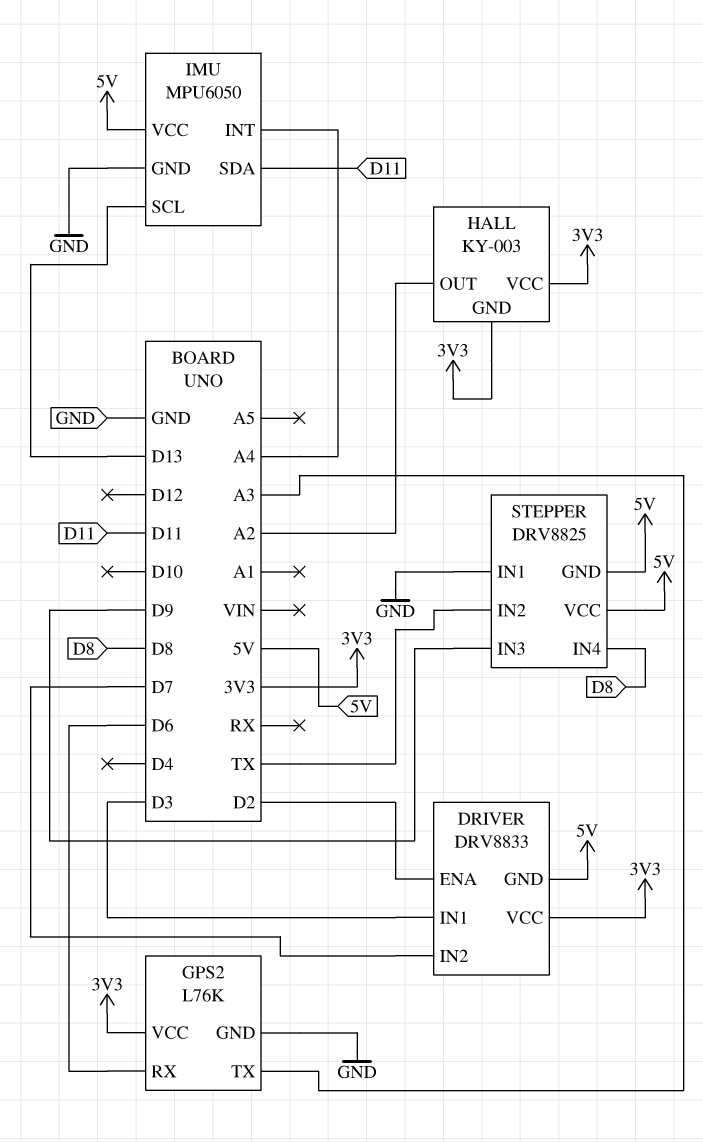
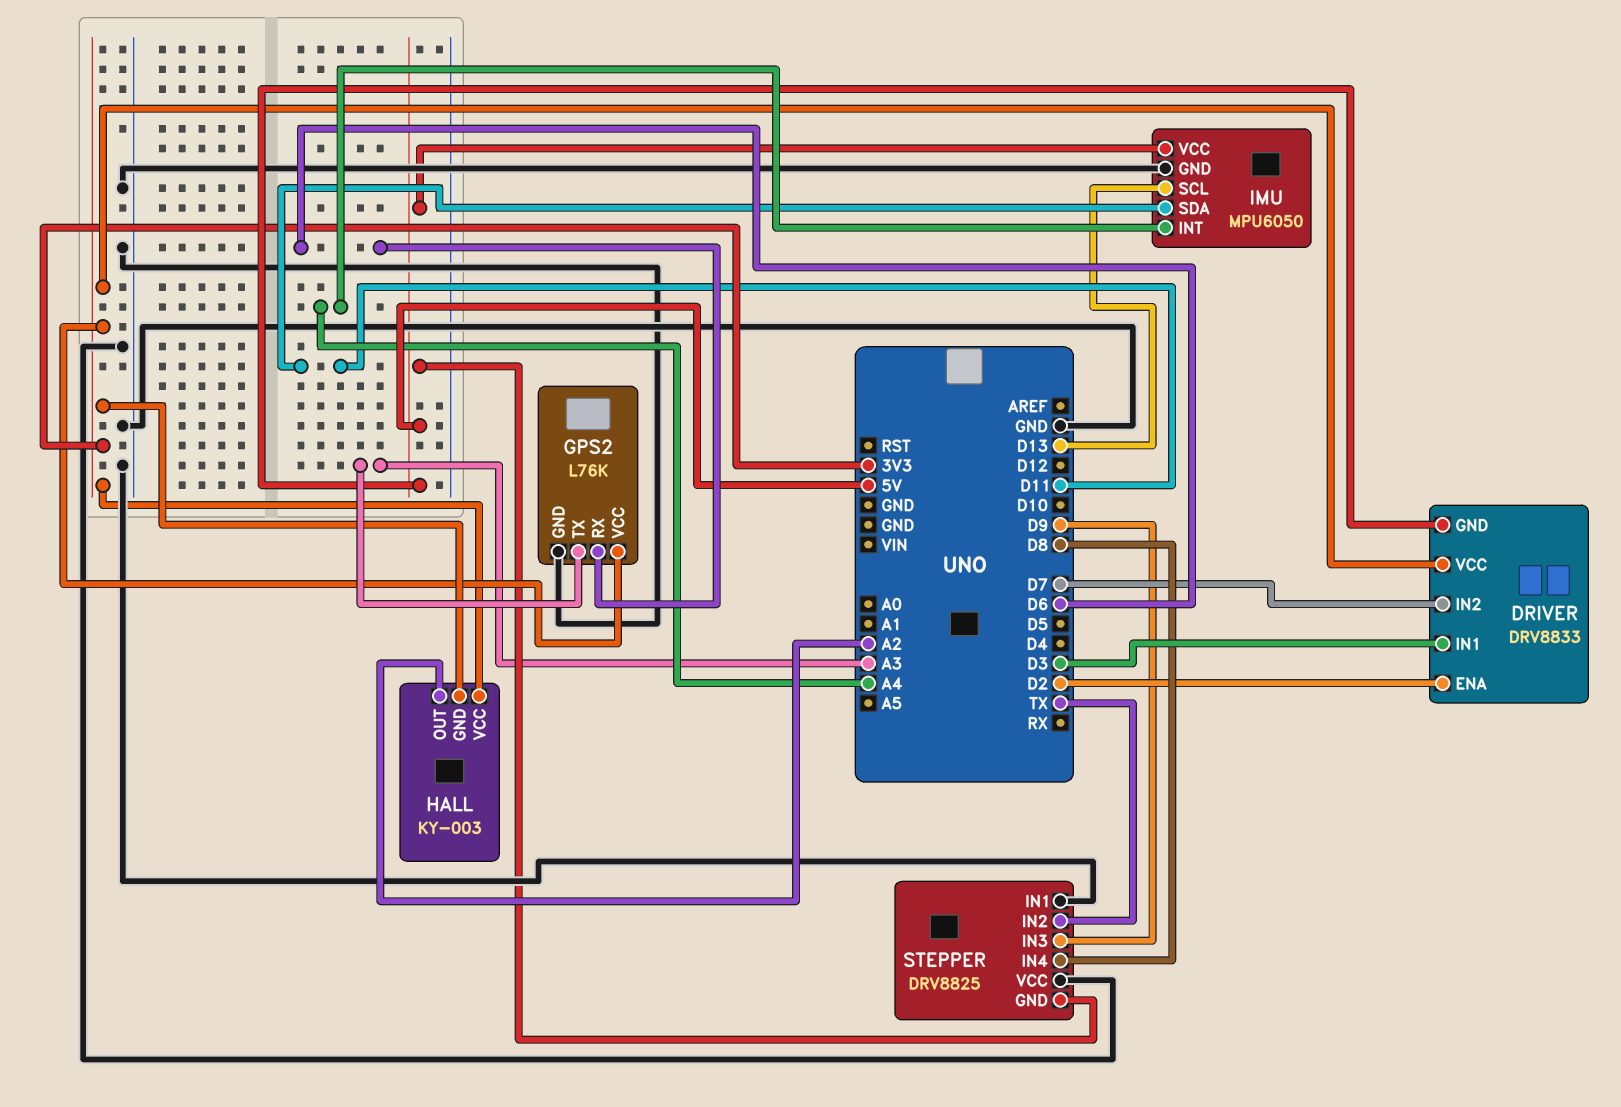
STEPPER pin VCC: 5V -> GND

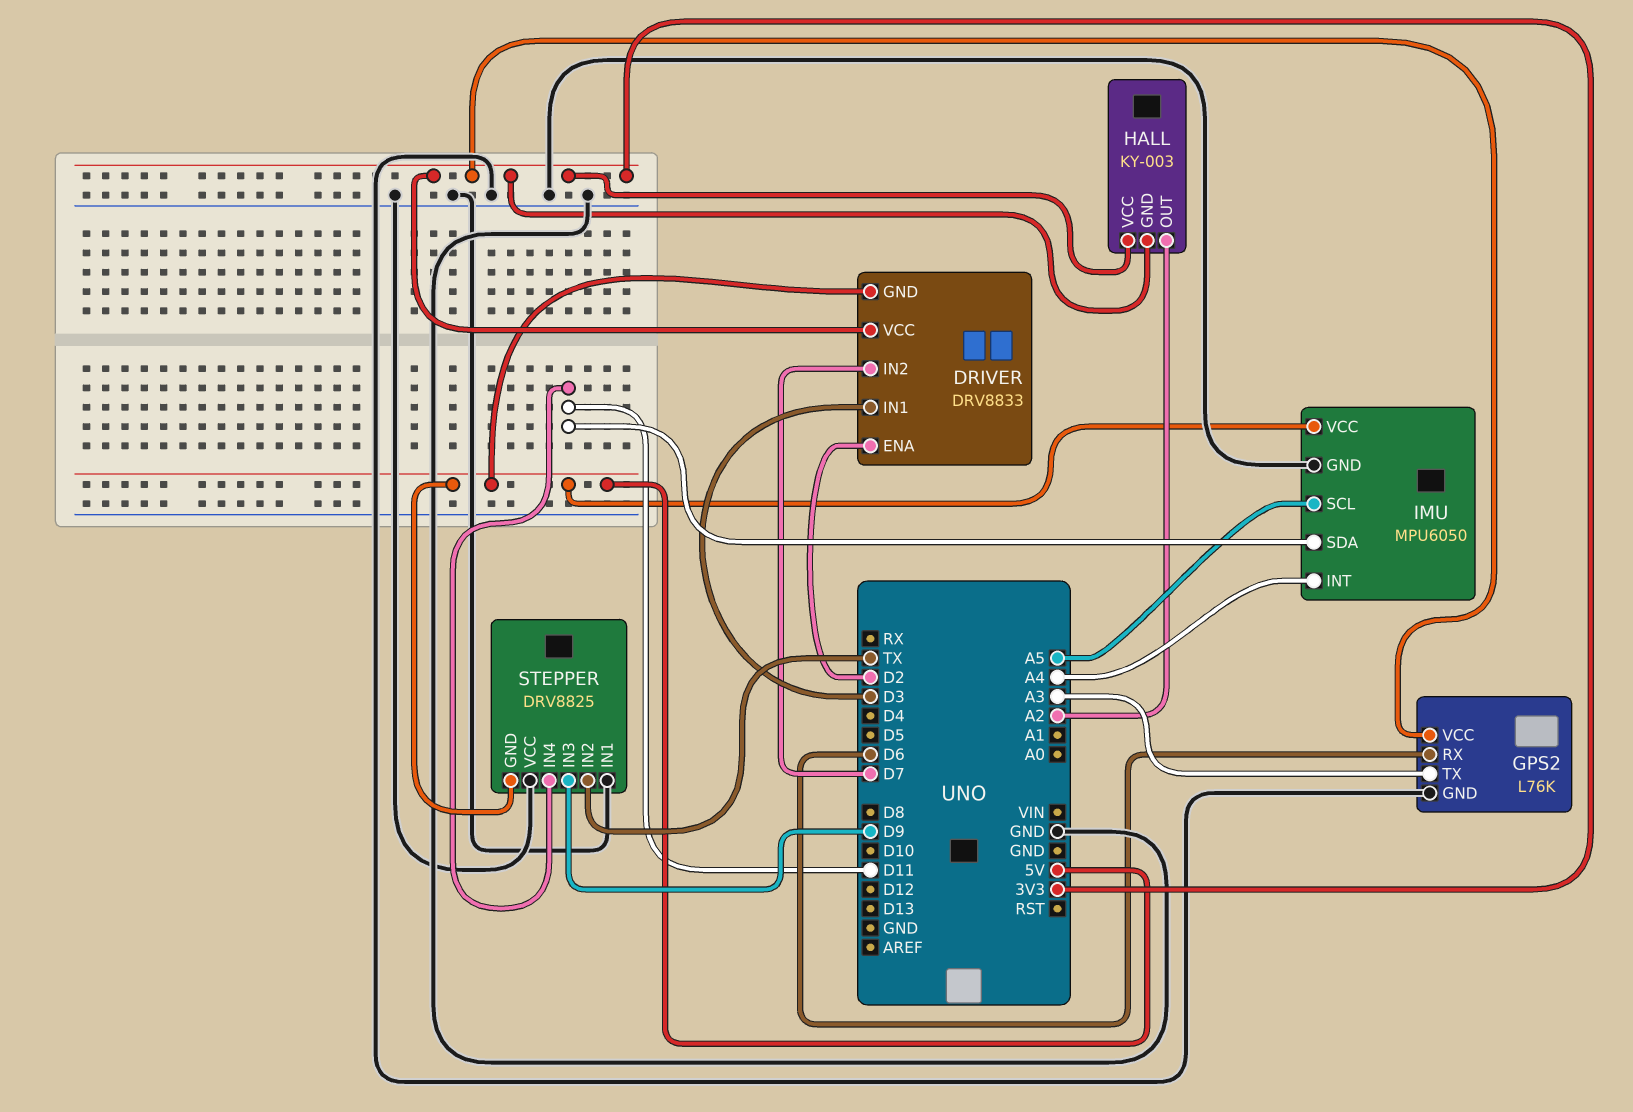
IMU pin SCL: D13 -> A5
STEPPER pin IN4: D8 -> D11

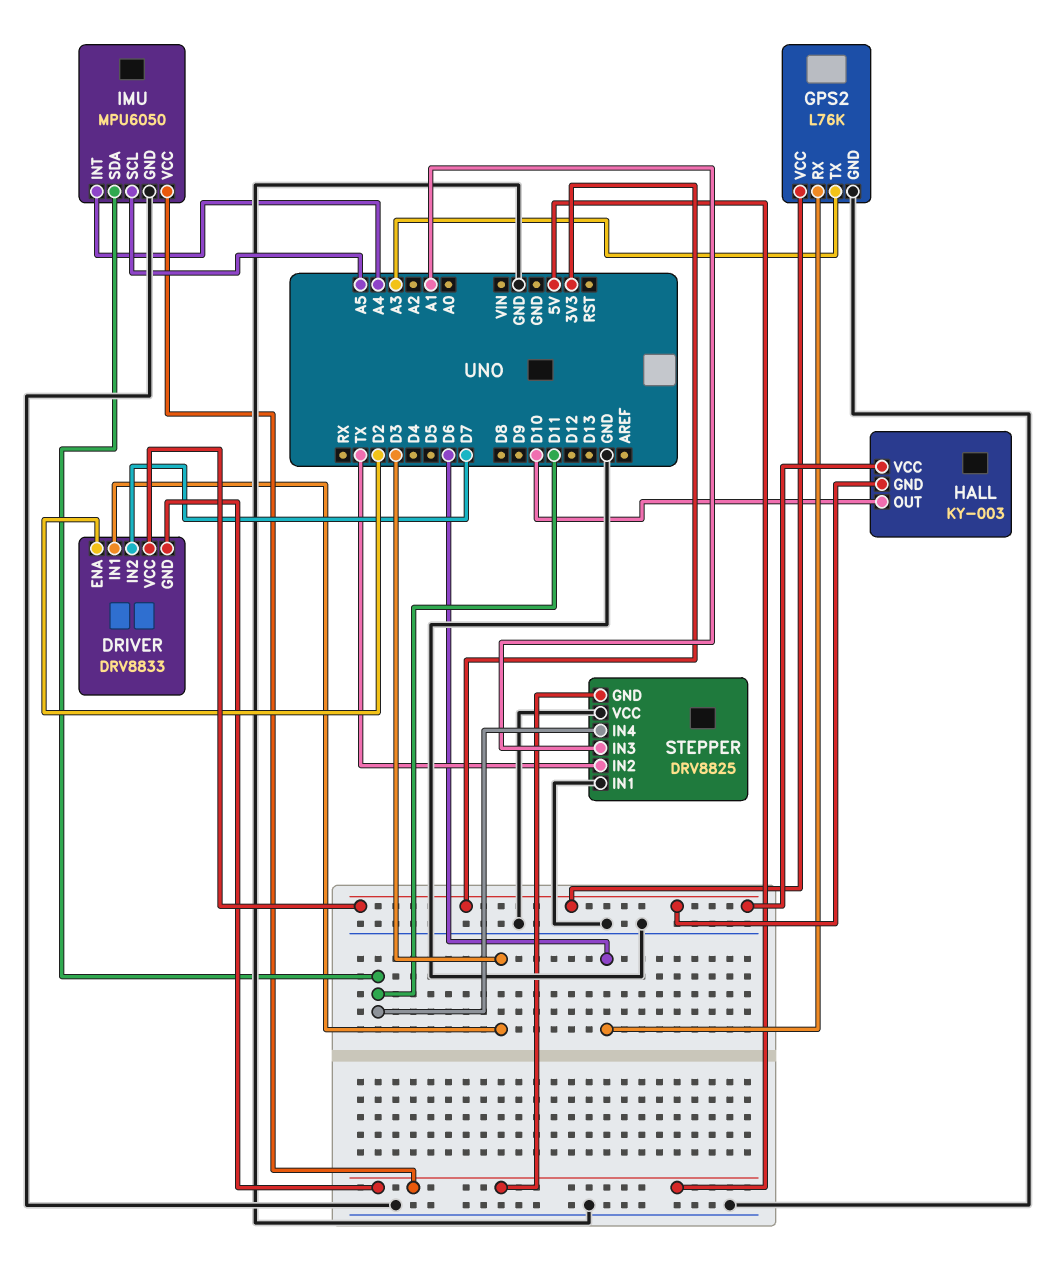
HALL pin OUT: A2 -> D10
STEPPER pin IN3: D9 -> A1

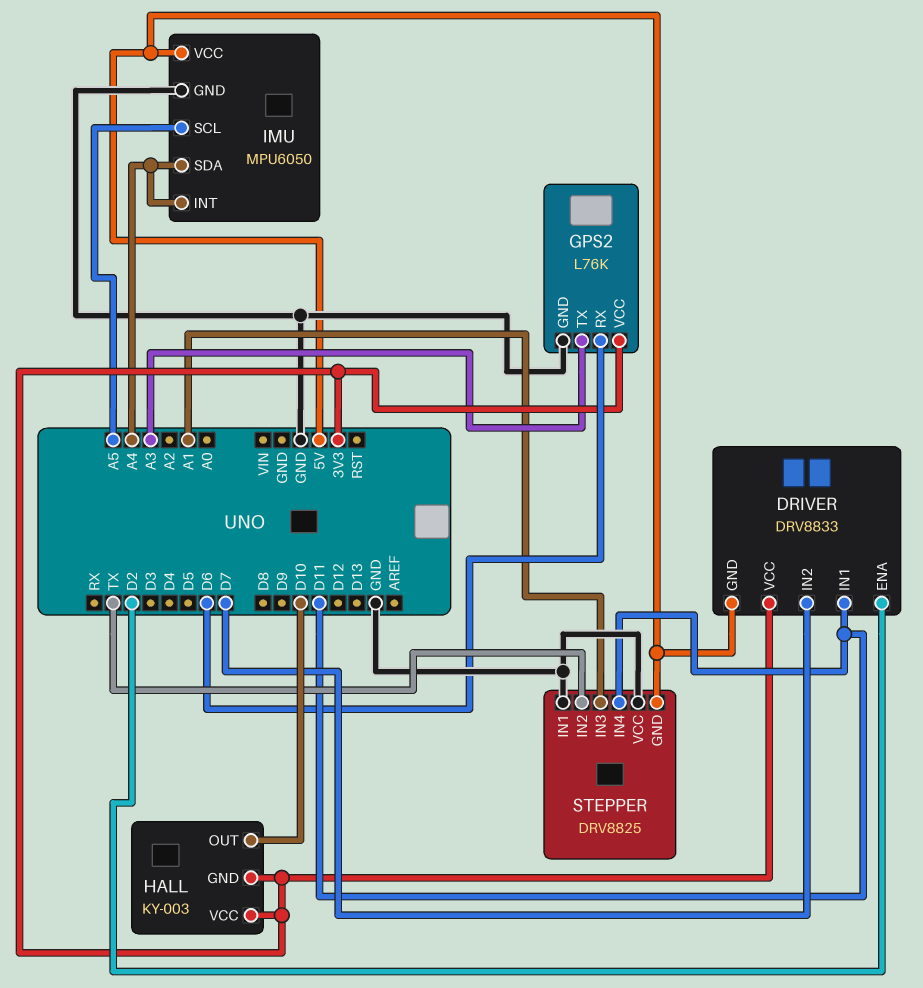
DRIVER pin IN1: D3 -> D11
IMU pin SDA: D11 -> A4

